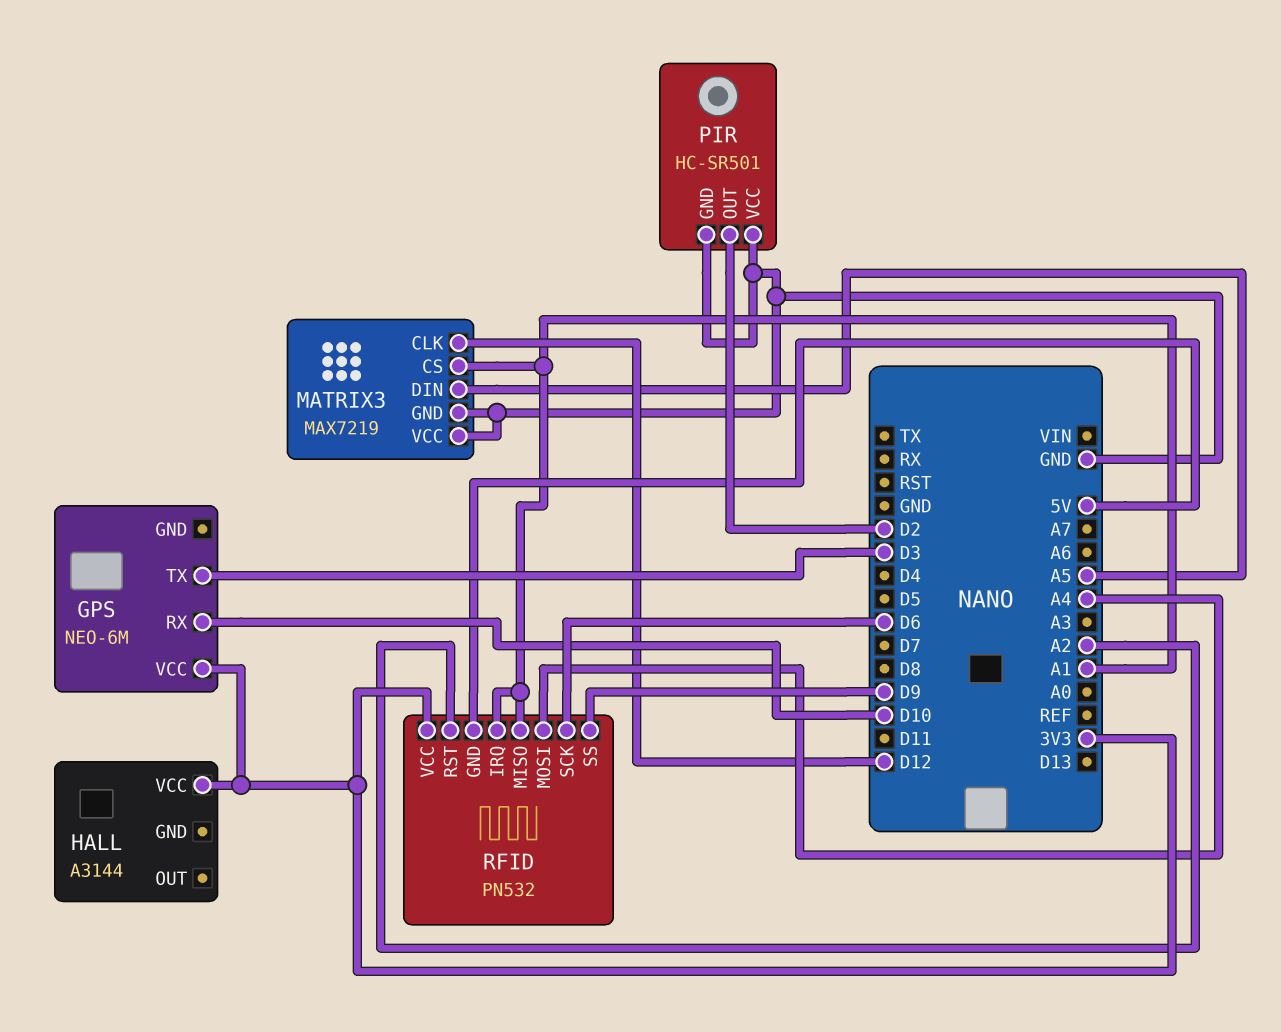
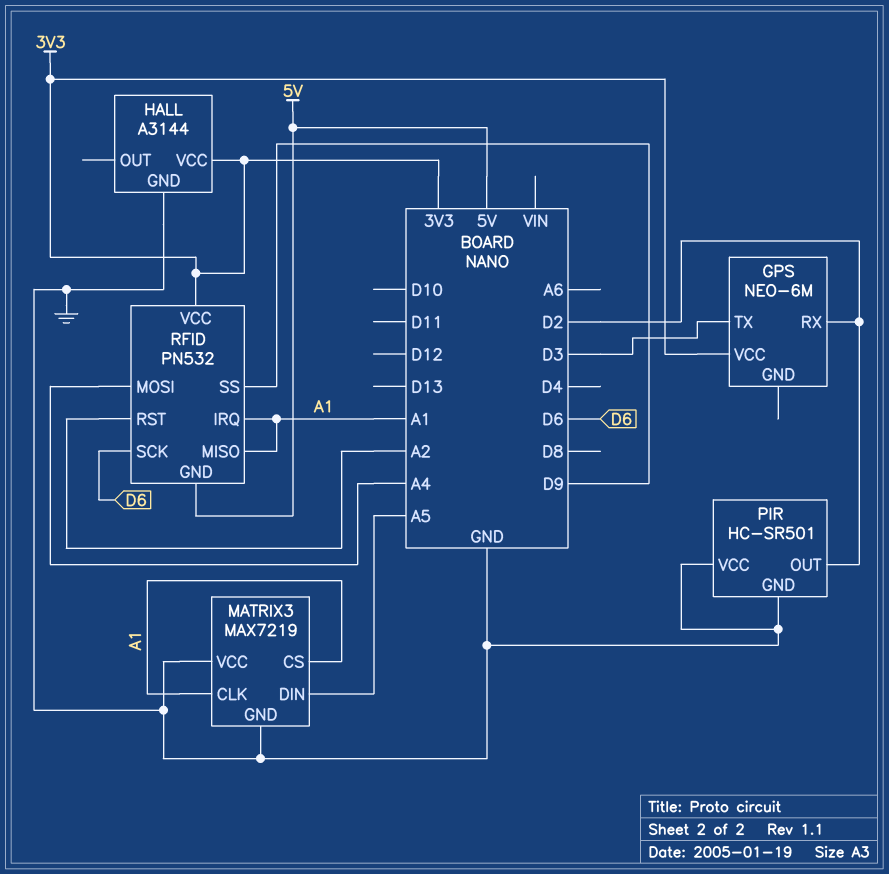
GPS pin RX: D10 -> D2
HALL pin GND: none -> GND
MATRIX3 pin CLK: D12 -> A1

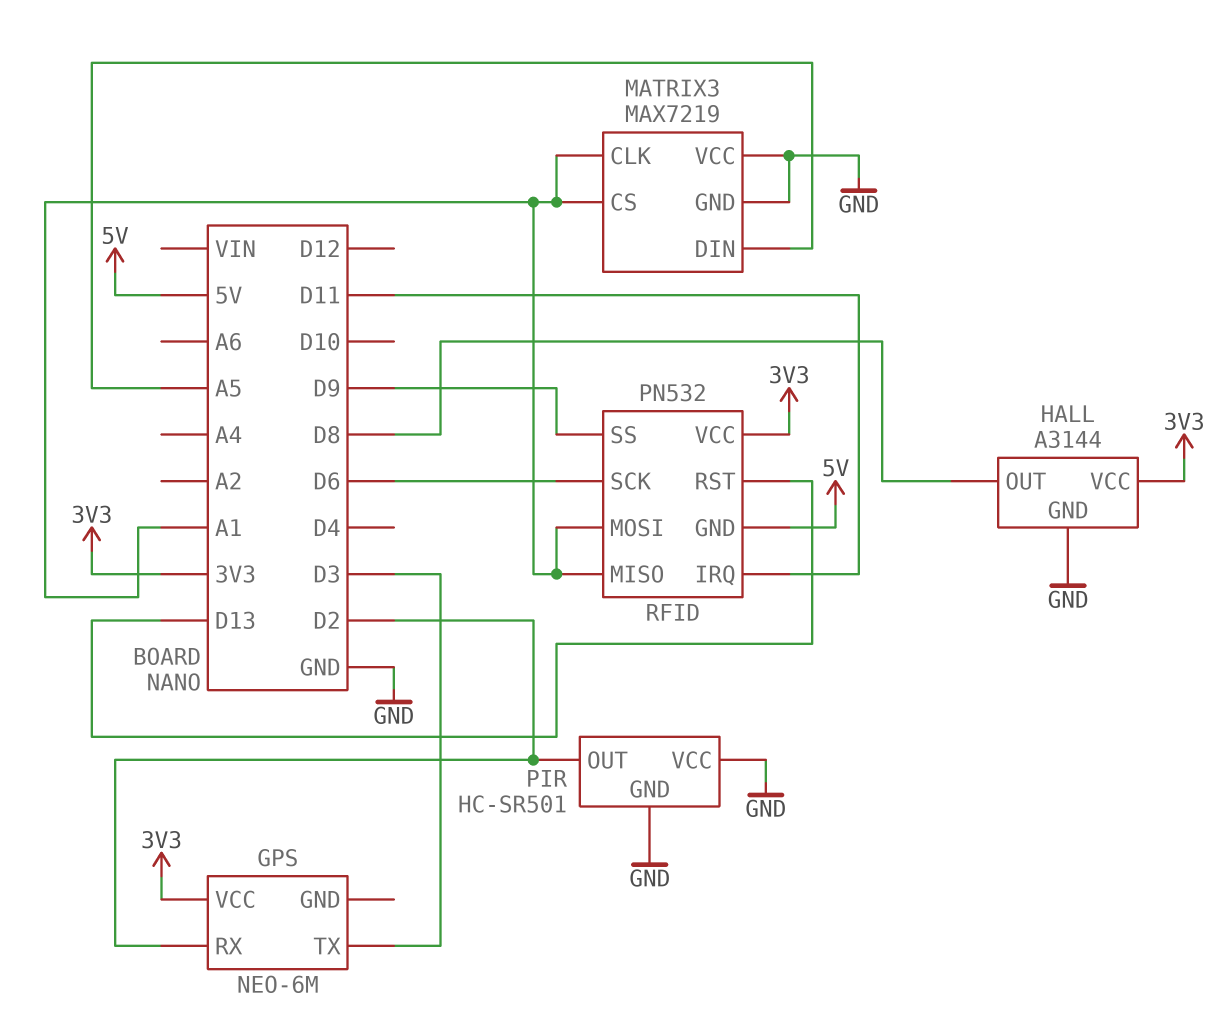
HALL pin OUT: none -> D8
RFID pin IRQ: A1 -> D11
RFID pin MOSI: A4 -> A1
RFID pin RST: A2 -> D13

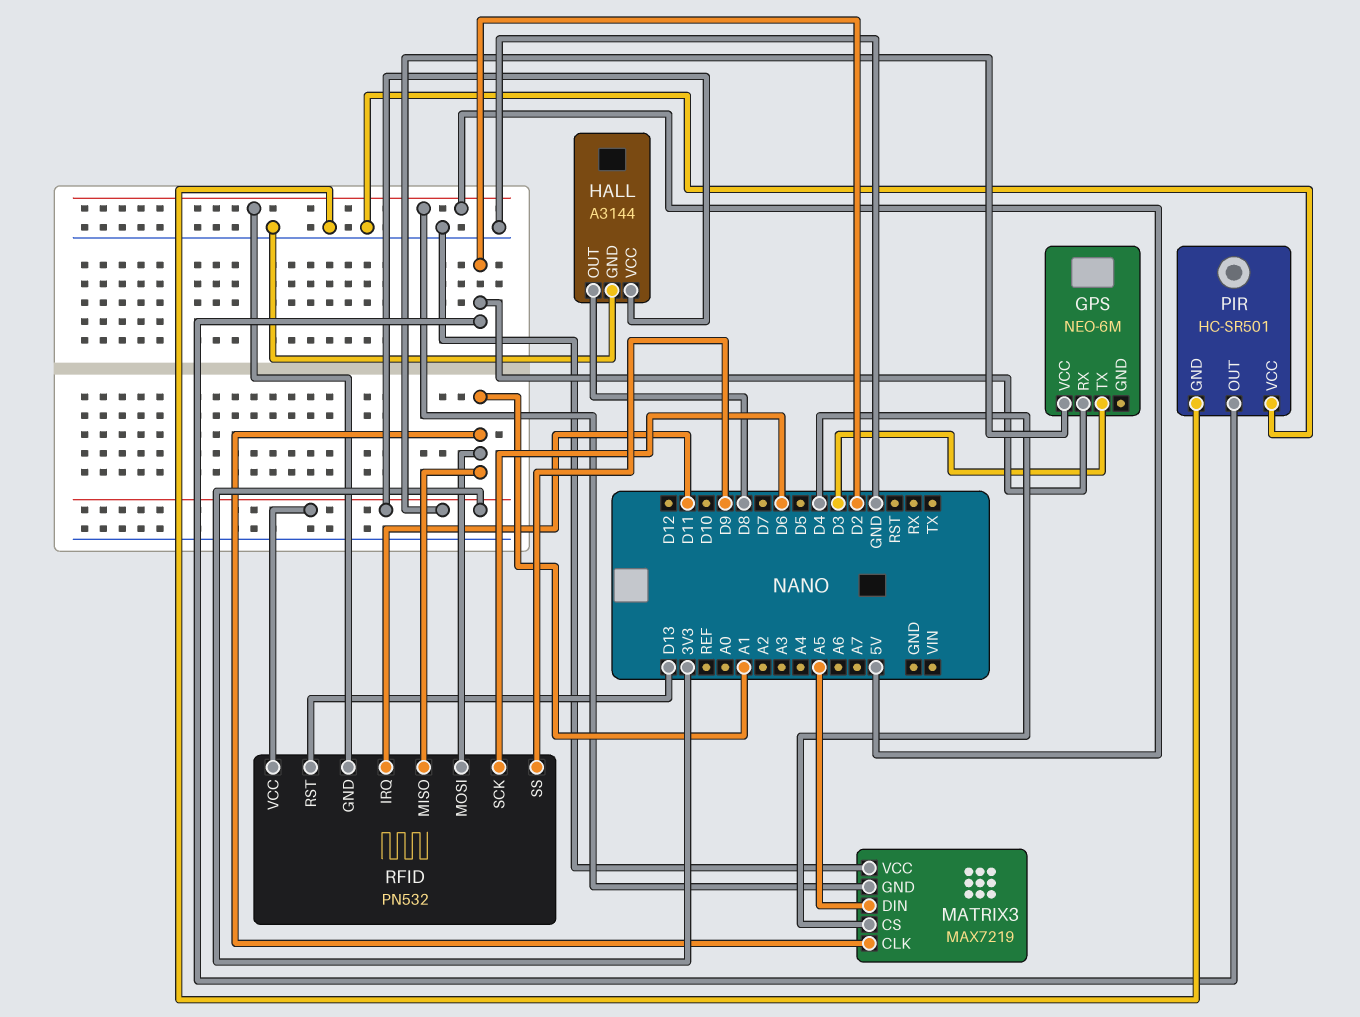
MATRIX3 pin CS: A1 -> D4
MATRIX3 pin GND: GND -> 5V

